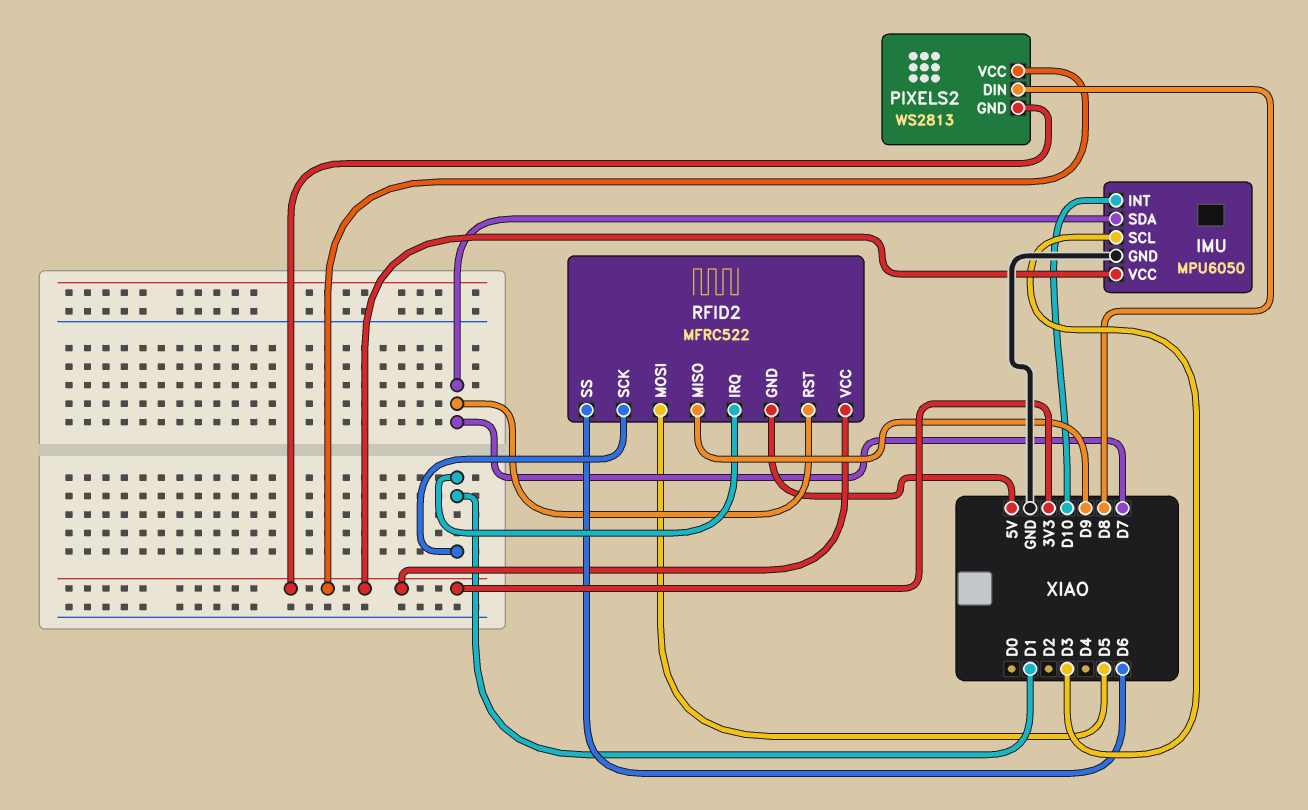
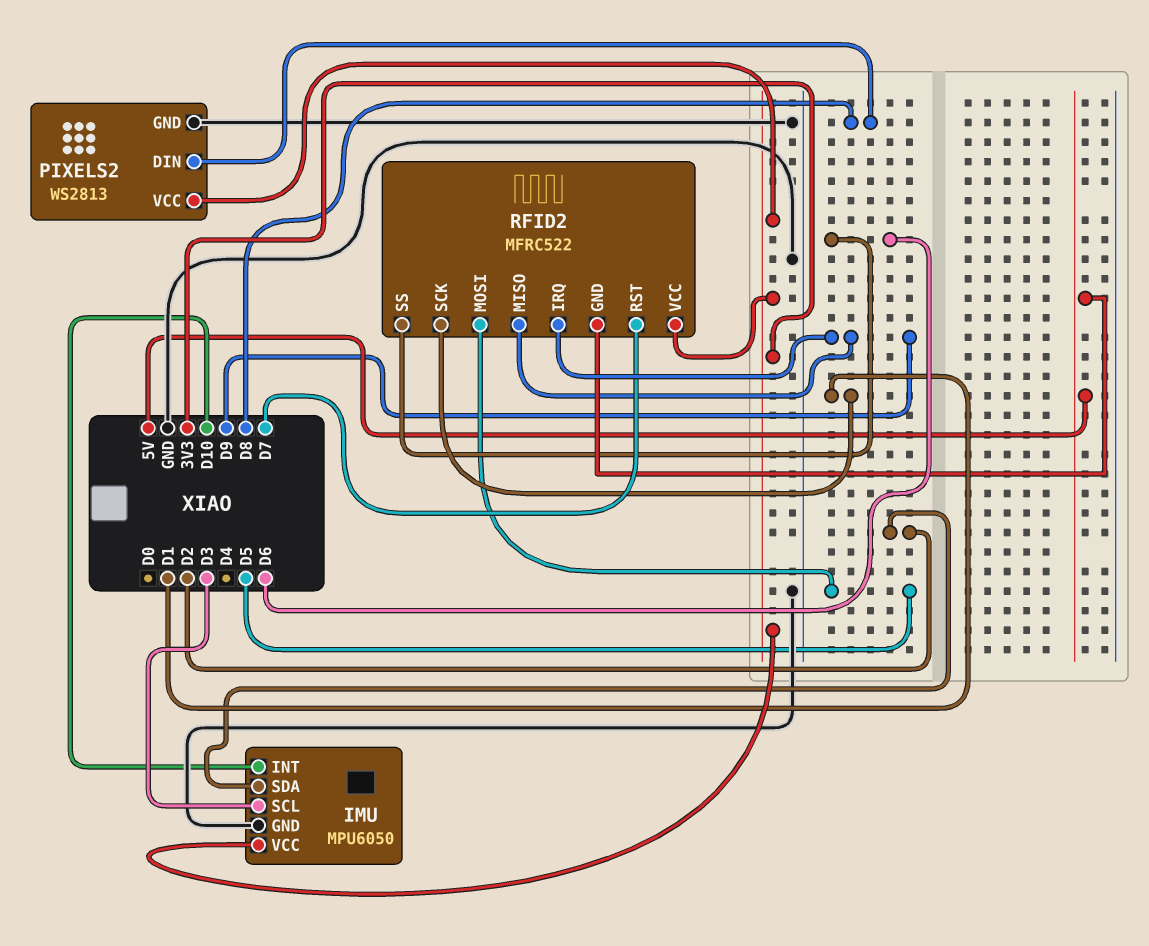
IMU pin SDA: D7 -> D2
PIXELS2 pin GND: 3V3 -> GND
RFID2 pin IRQ: D1 -> D9

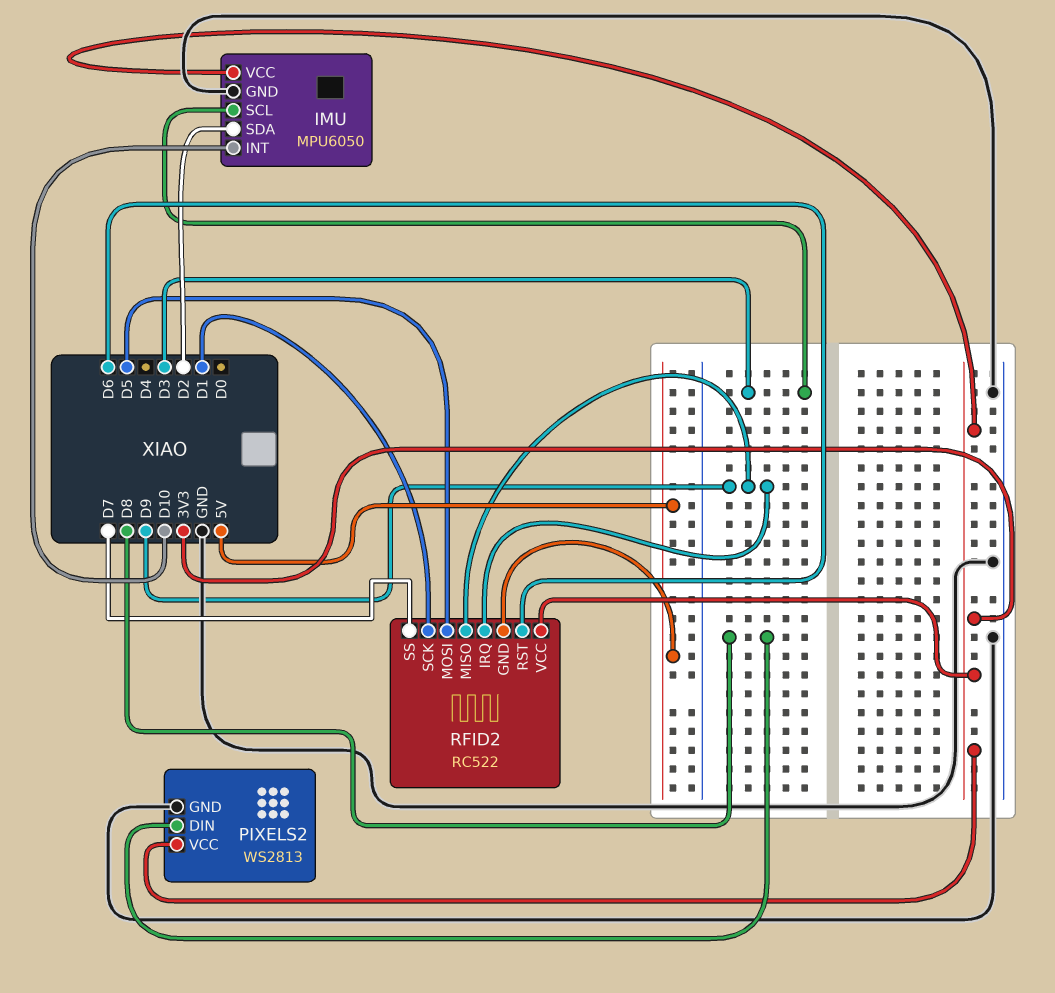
RFID2: MFRC522 -> RC522
RFID2 pin RST: D7 -> D6
RFID2 pin SS: D6 -> D7

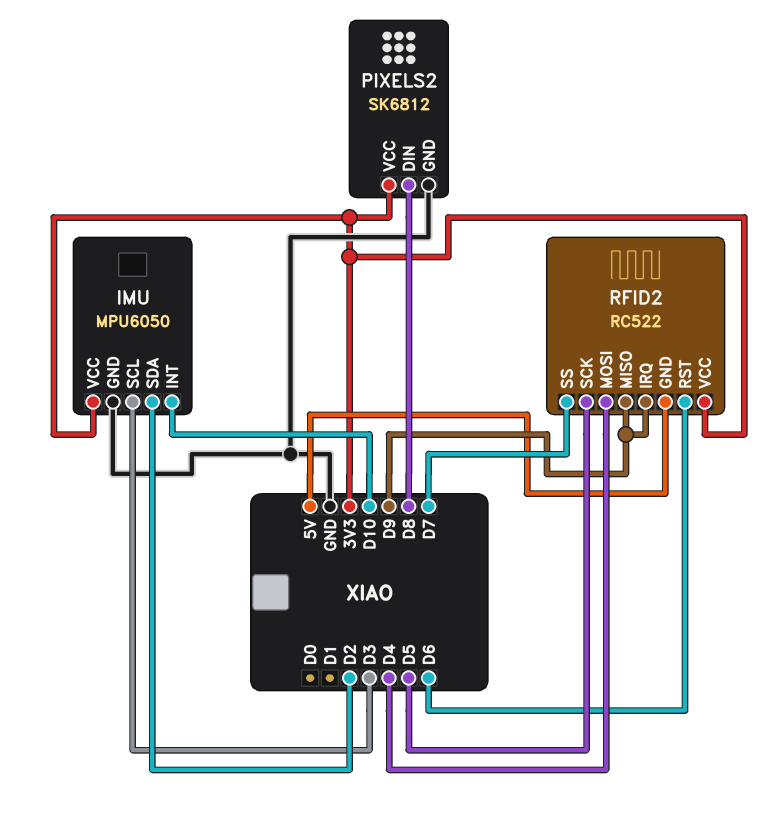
PIXELS2: WS2813 -> SK6812
RFID2 pin MOSI: D5 -> D4
RFID2 pin SCK: D1 -> D5

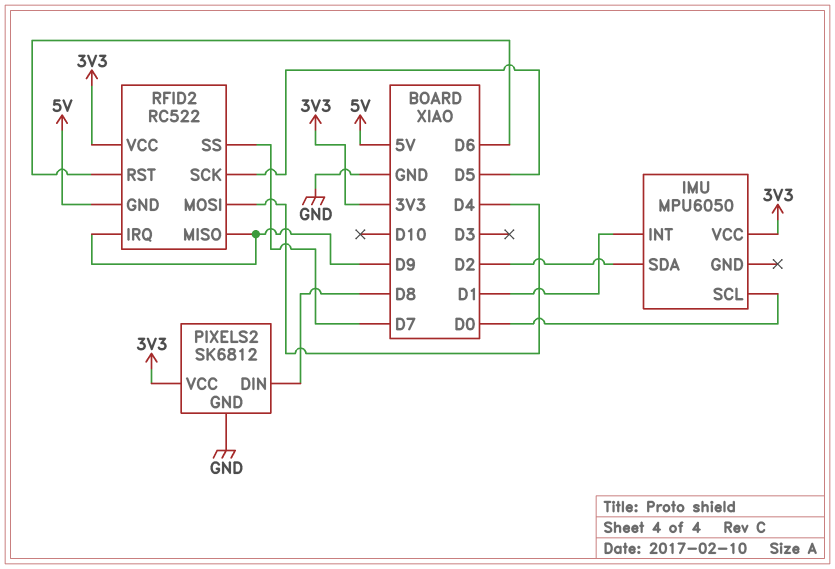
IMU pin GND: GND -> none
IMU pin INT: D10 -> D1
IMU pin SCL: D3 -> D0

